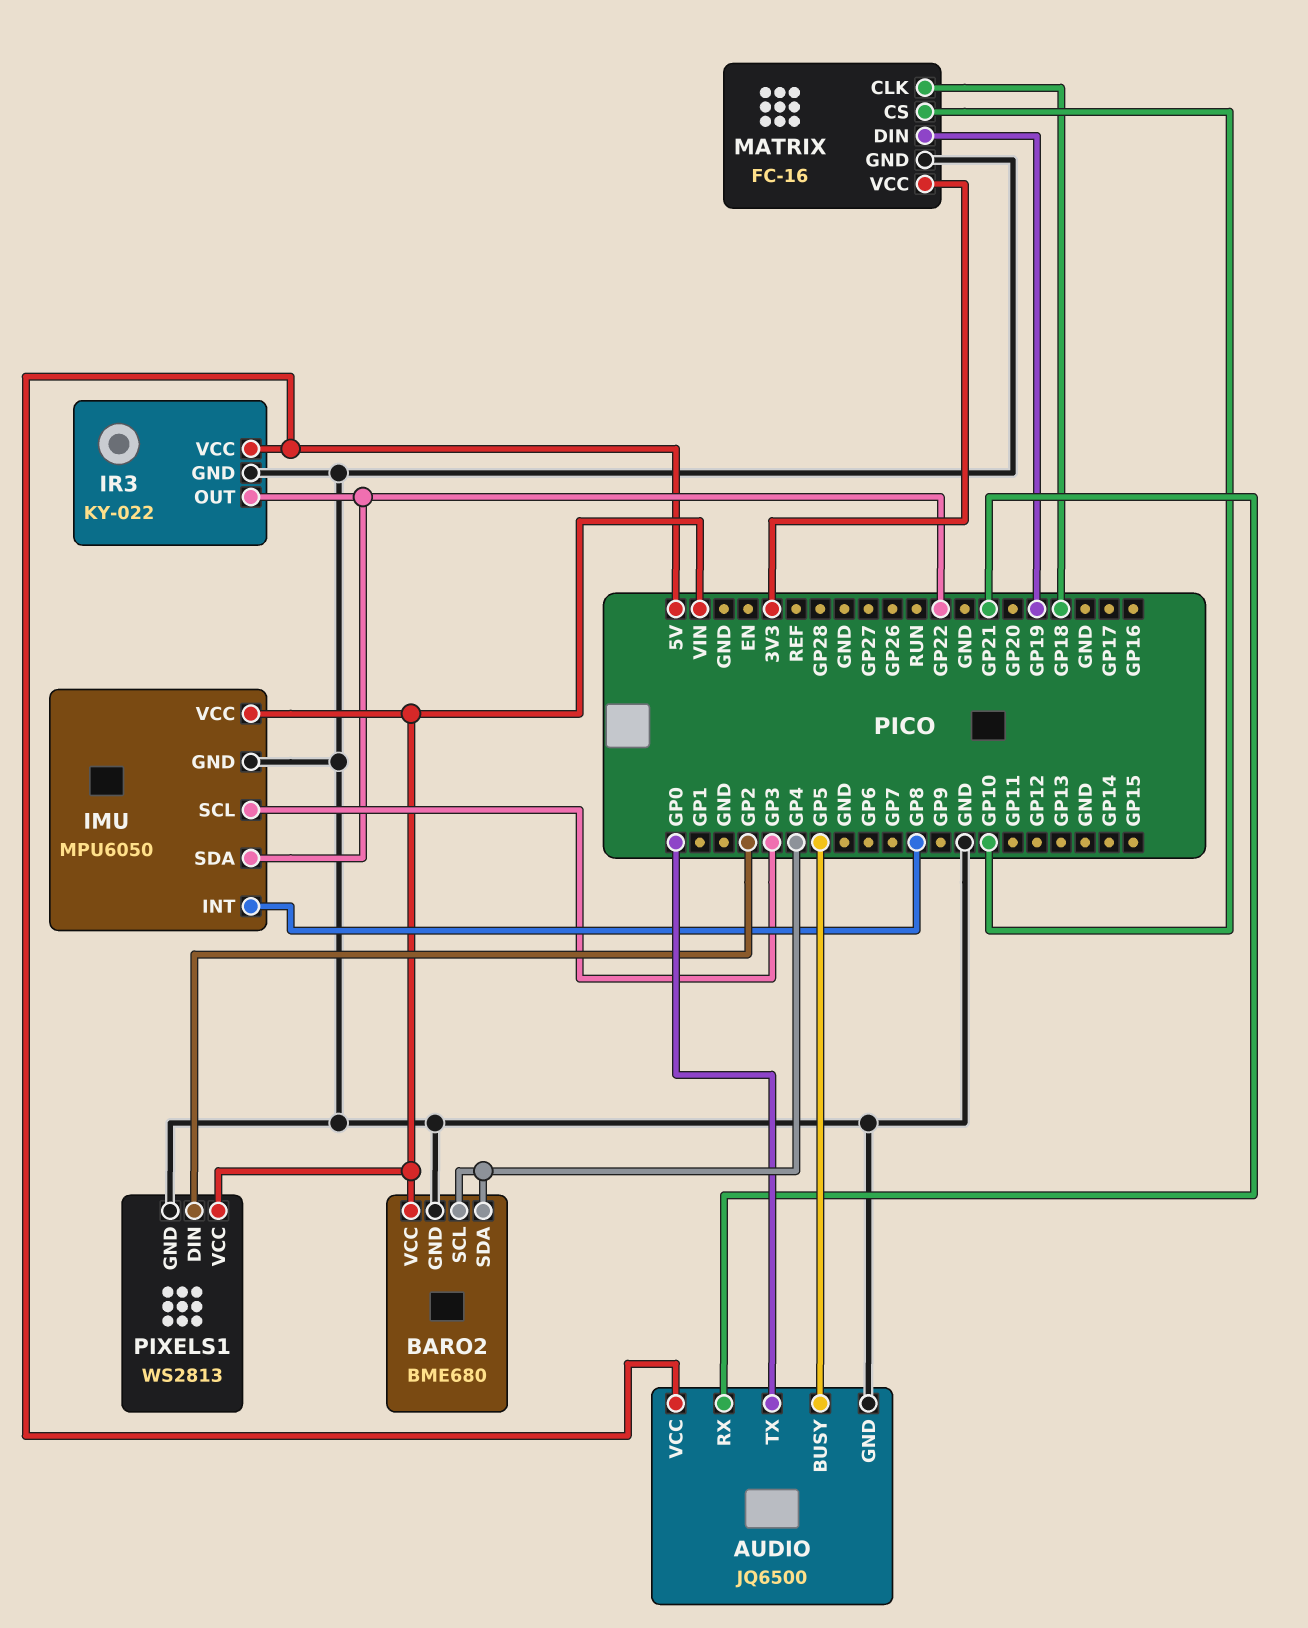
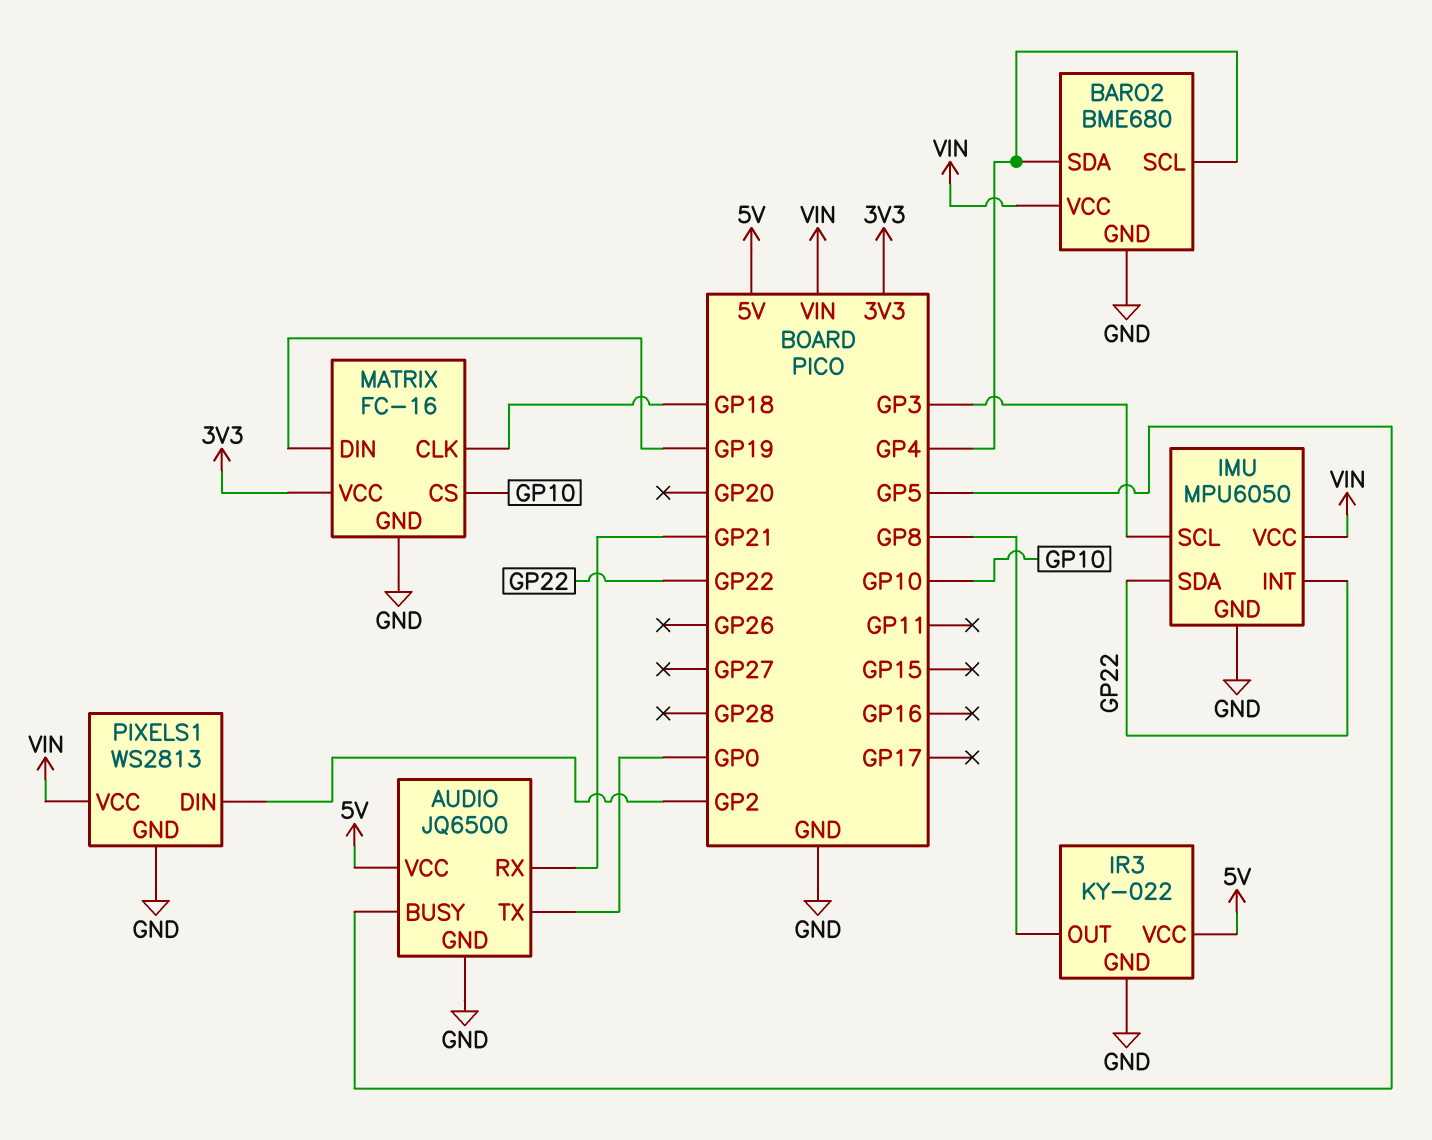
IMU pin INT: GP8 -> GP22
IR3 pin OUT: GP22 -> GP8

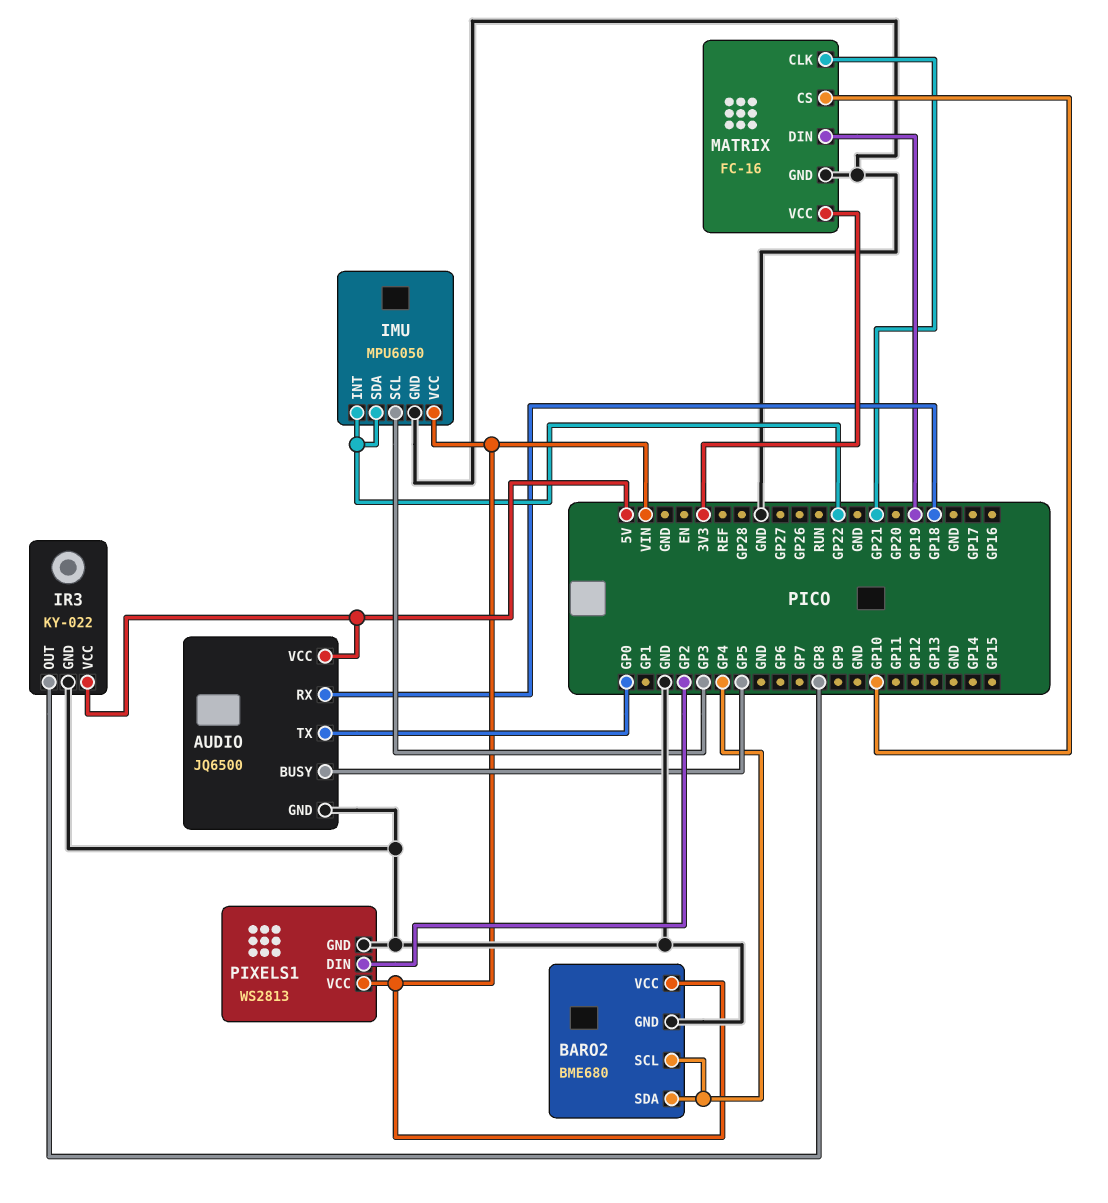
AUDIO pin RX: GP21 -> GP18
MATRIX pin CLK: GP18 -> GP21

